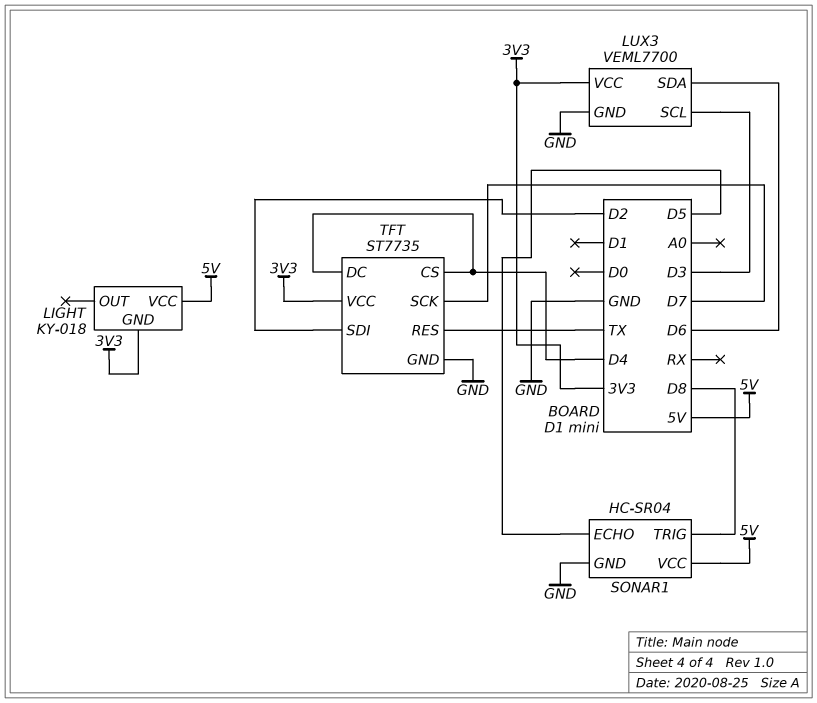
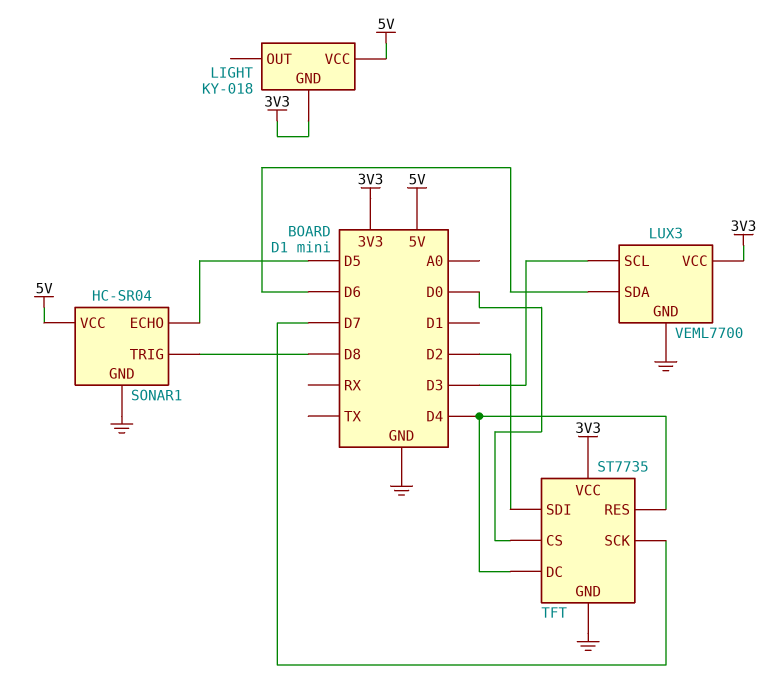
TFT pin CS: D4 -> D0
TFT pin RES: TX -> D4

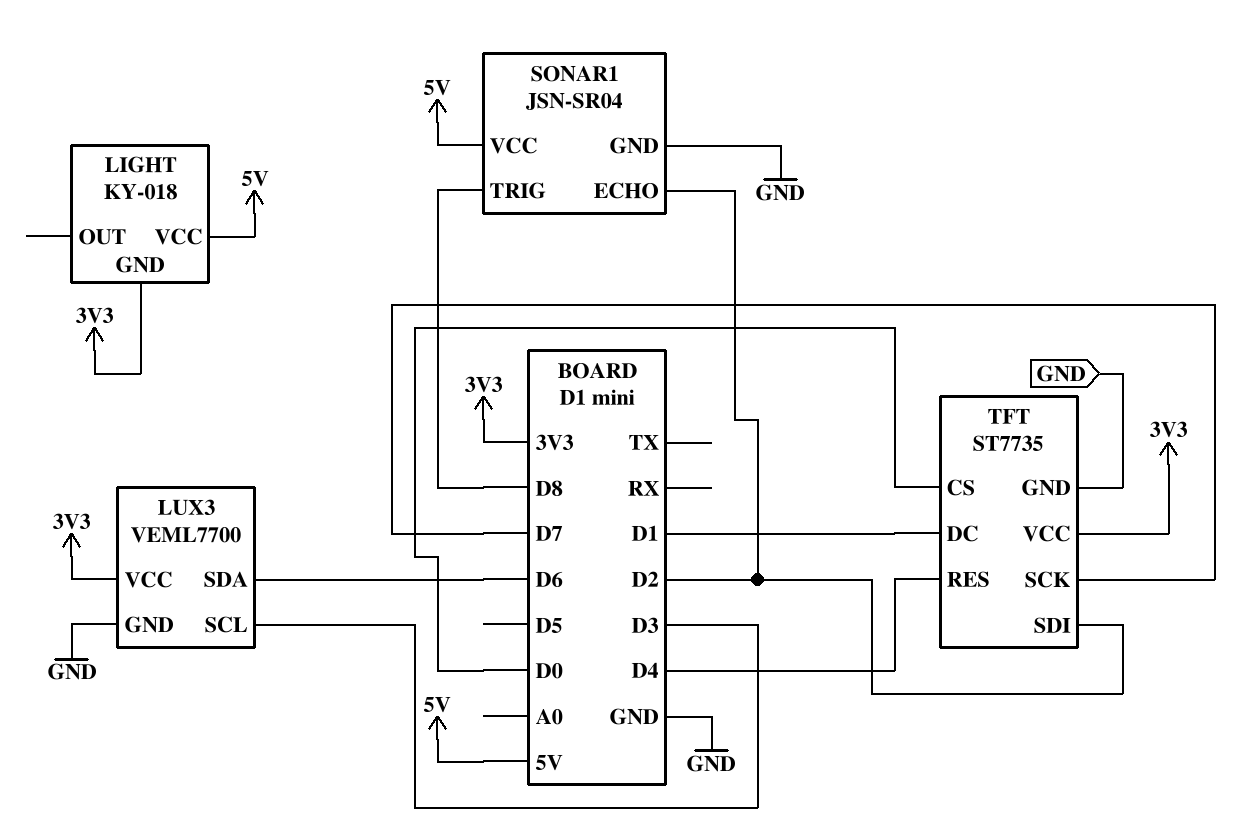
SONAR1: HC-SR04 -> JSN-SR04
SONAR1 pin ECHO: D5 -> D2
TFT pin DC: D4 -> D1

